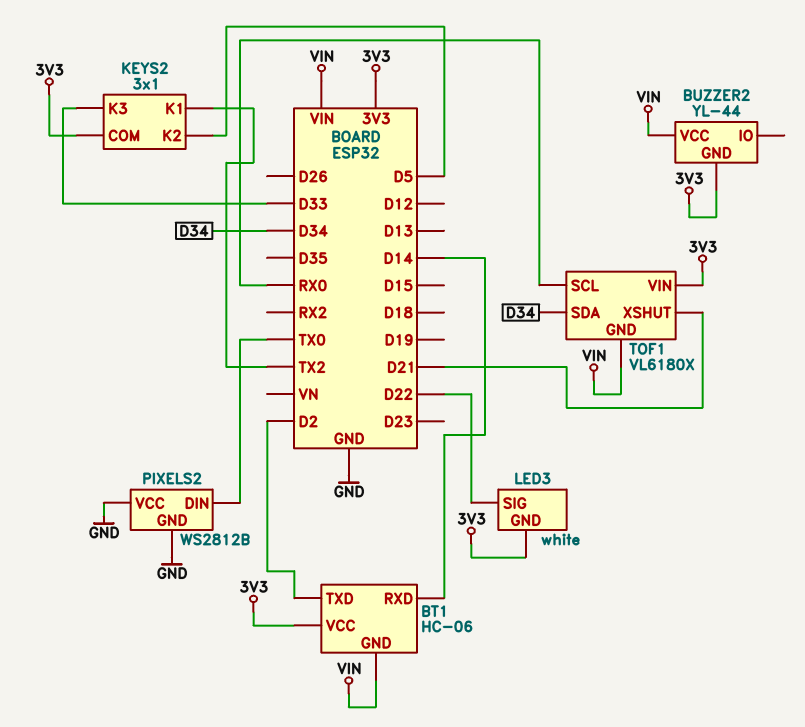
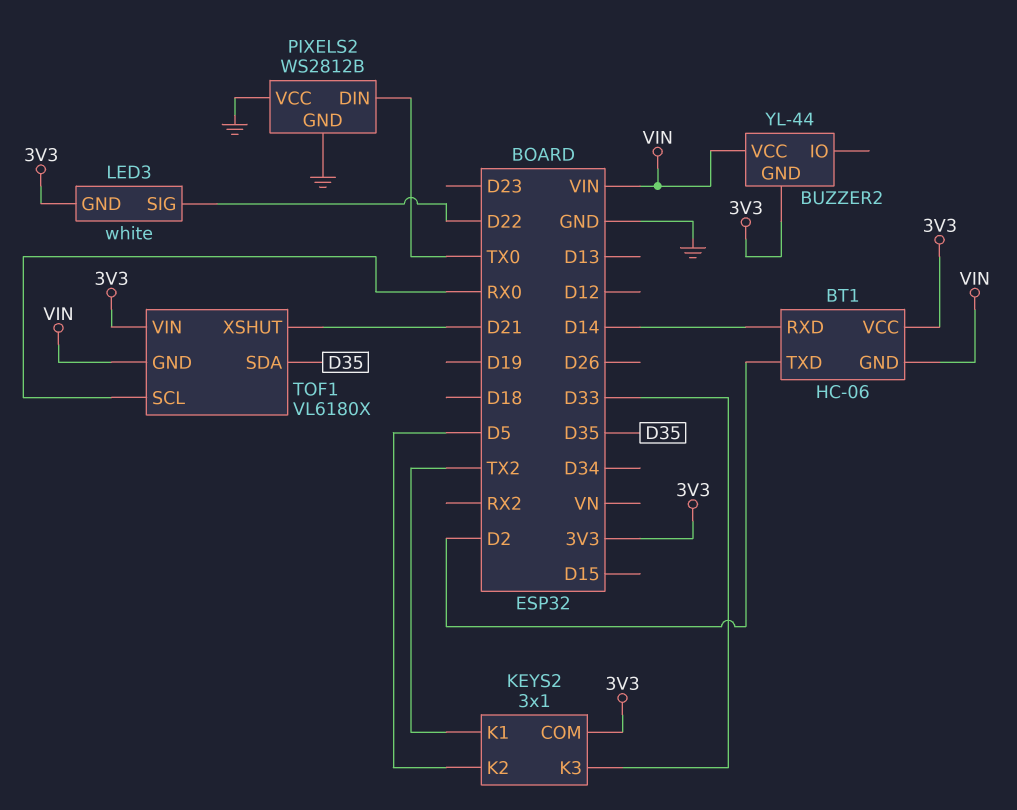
TOF1 pin SDA: D34 -> D35

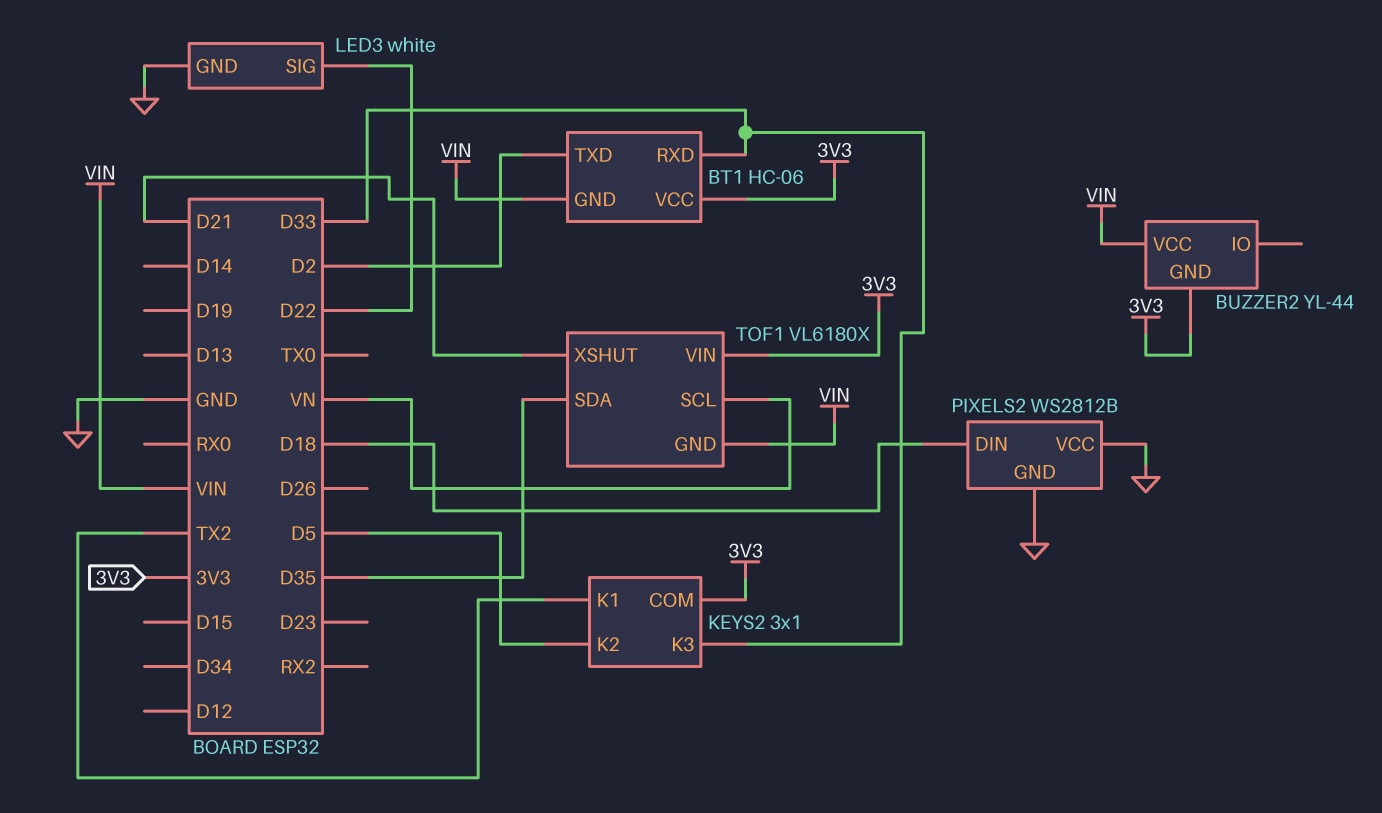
BT1 pin RXD: D14 -> D33
LED3 pin GND: 3V3 -> GND
PIXELS2 pin DIN: TX0 -> D18
TOF1 pin SCL: RX0 -> VN

